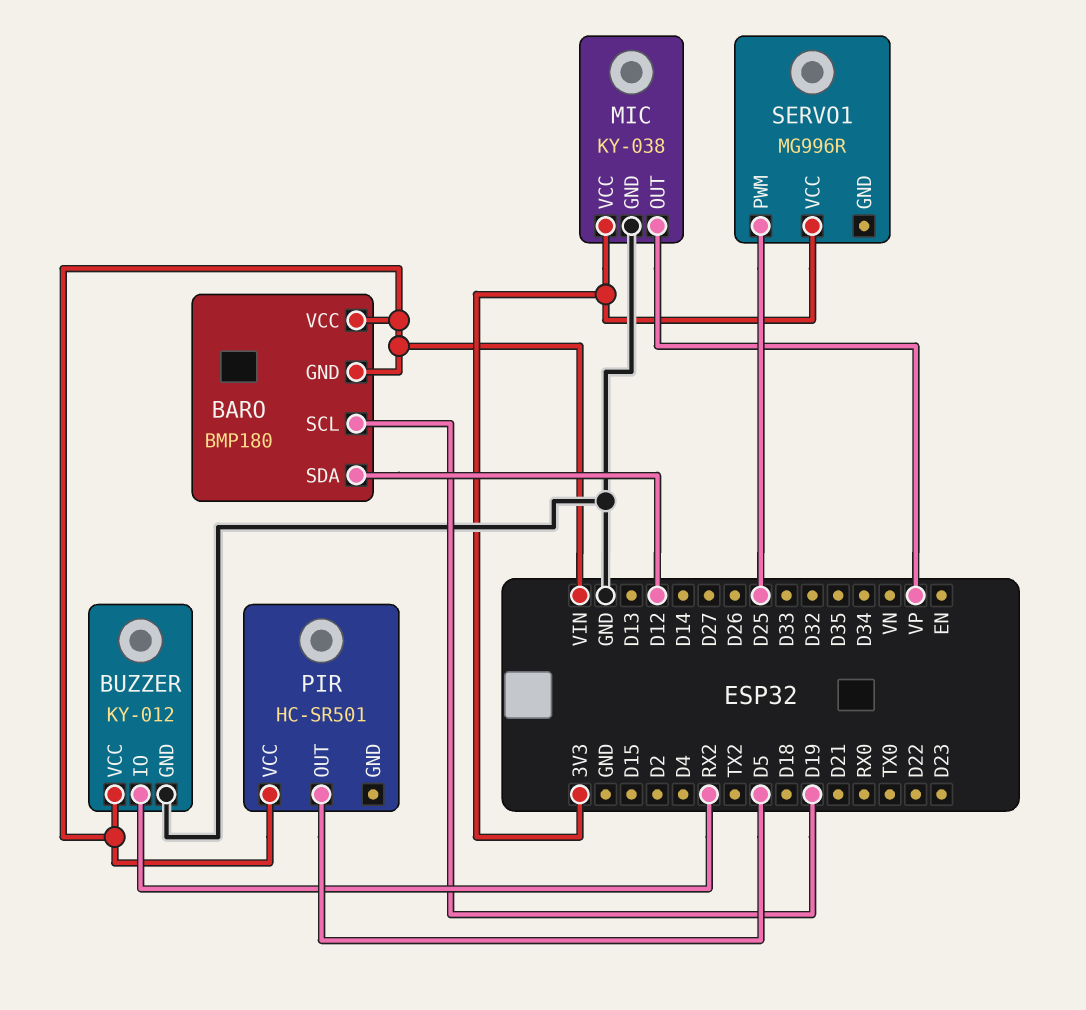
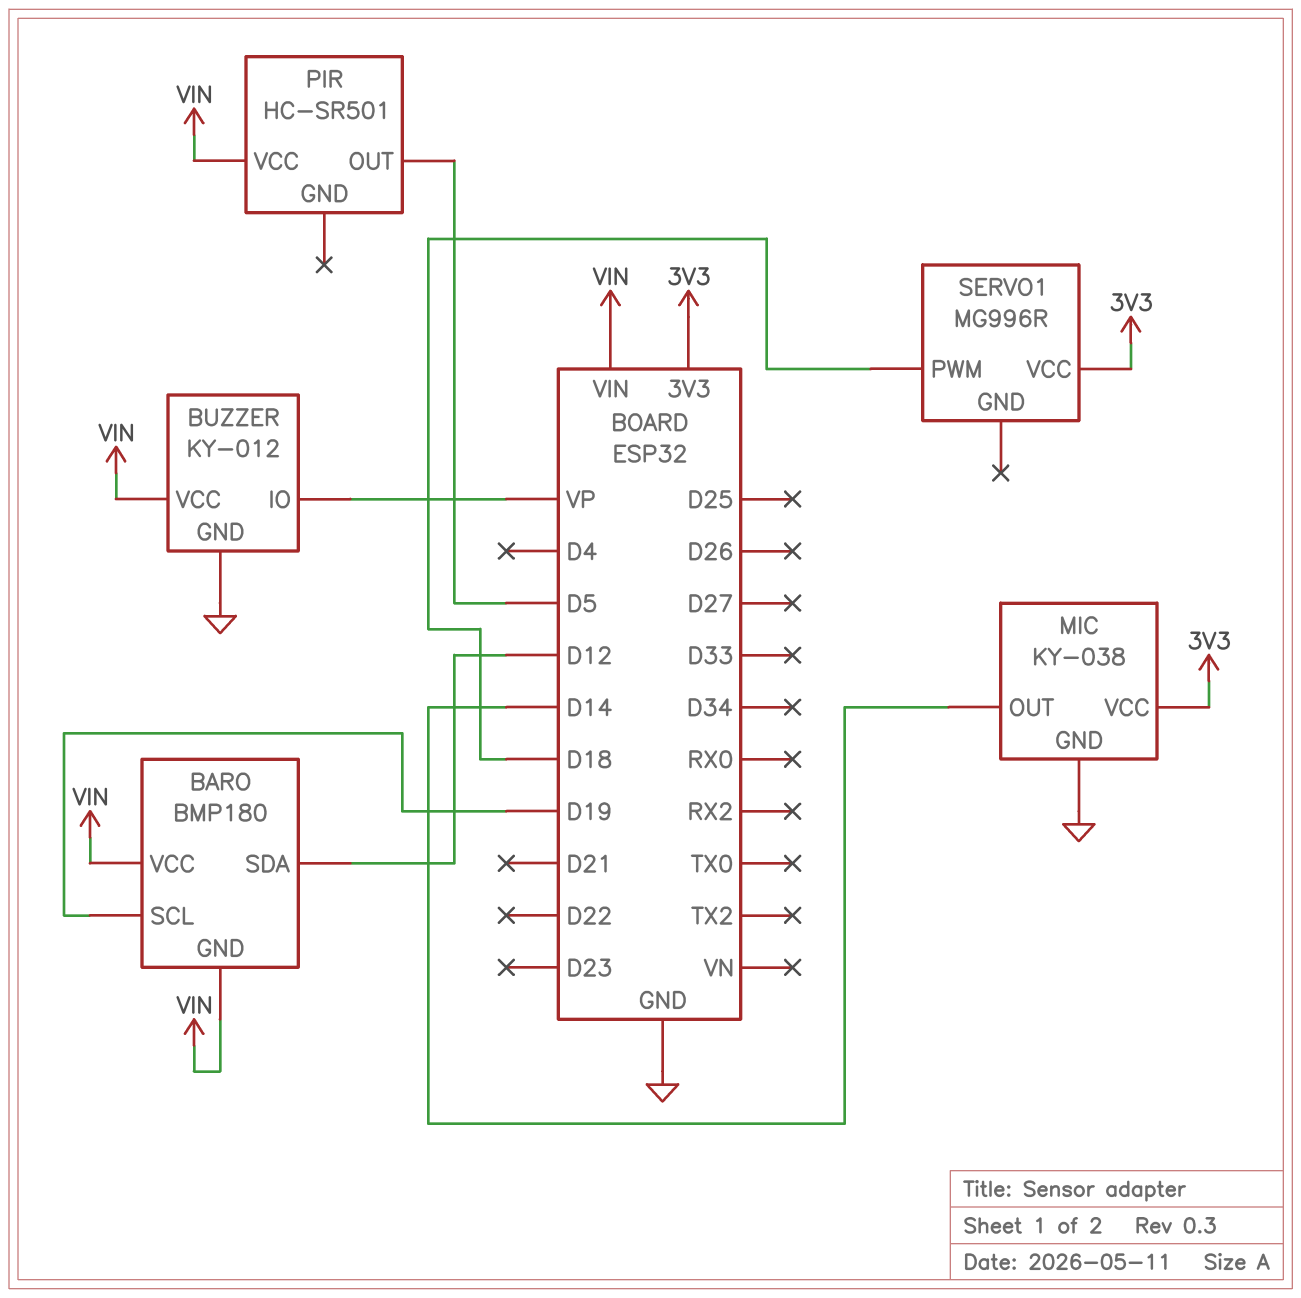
BUZZER pin IO: RX2 -> VP
MIC pin OUT: VP -> D14
SERVO1 pin PWM: D25 -> D18

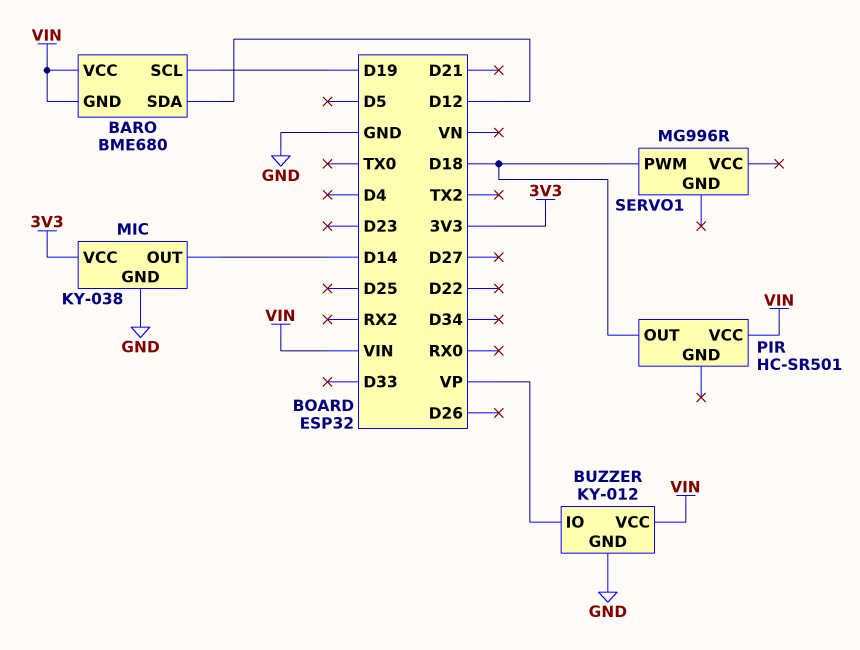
BARO: BMP180 -> BME680
PIR pin OUT: D5 -> D18
SERVO1 pin VCC: 3V3 -> none

